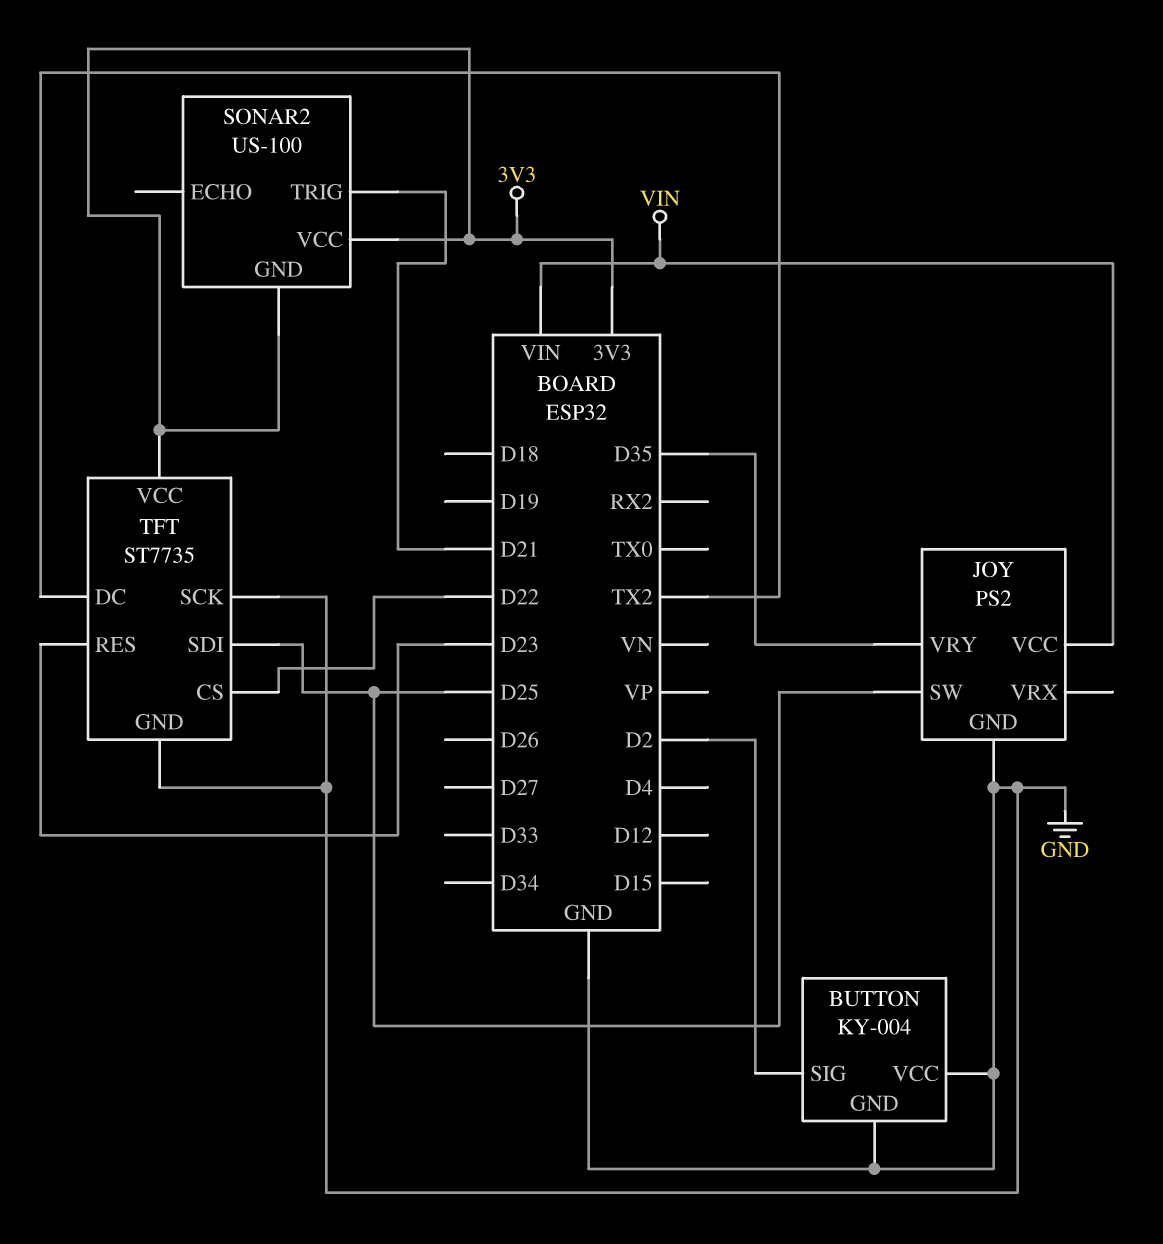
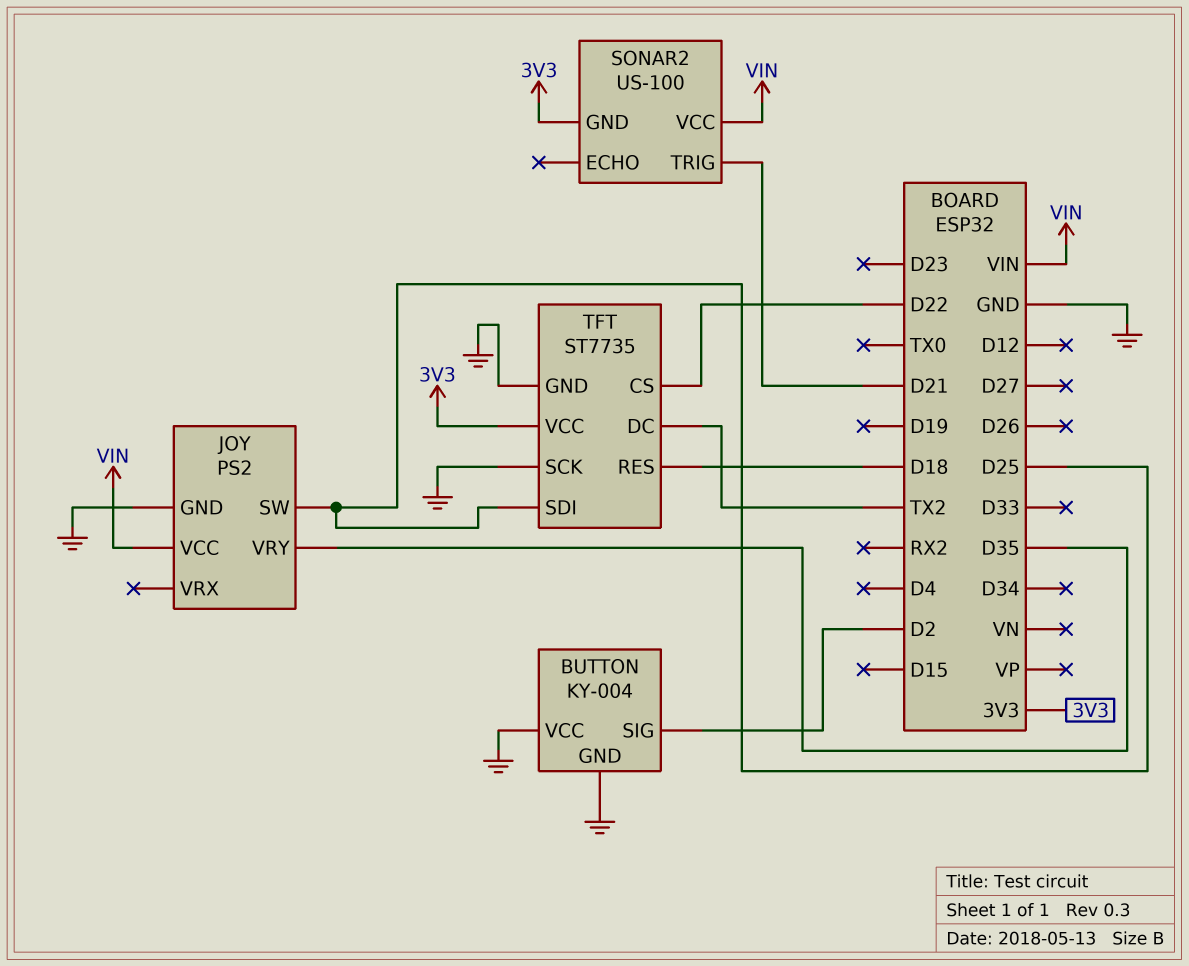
SONAR2 pin VCC: 3V3 -> VIN
TFT pin RES: D23 -> D18

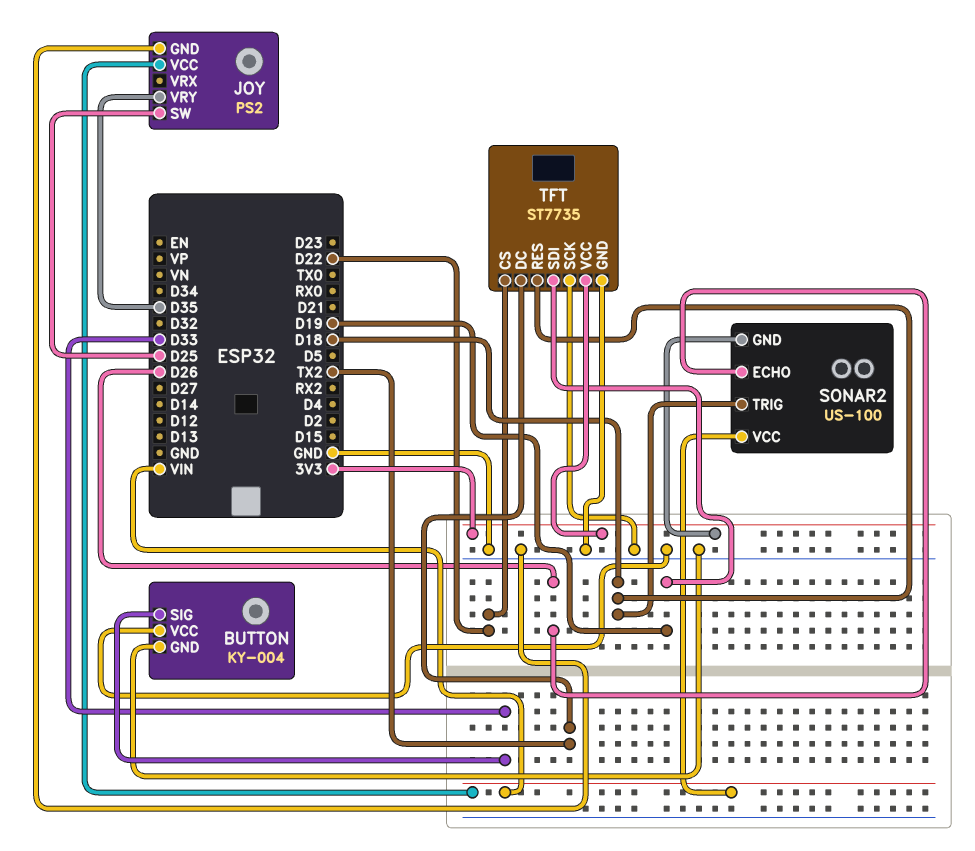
BUTTON pin SIG: D2 -> D33
SONAR2 pin ECHO: none -> D26
SONAR2 pin TRIG: D21 -> D18
TFT pin SDI: D25 -> D19

